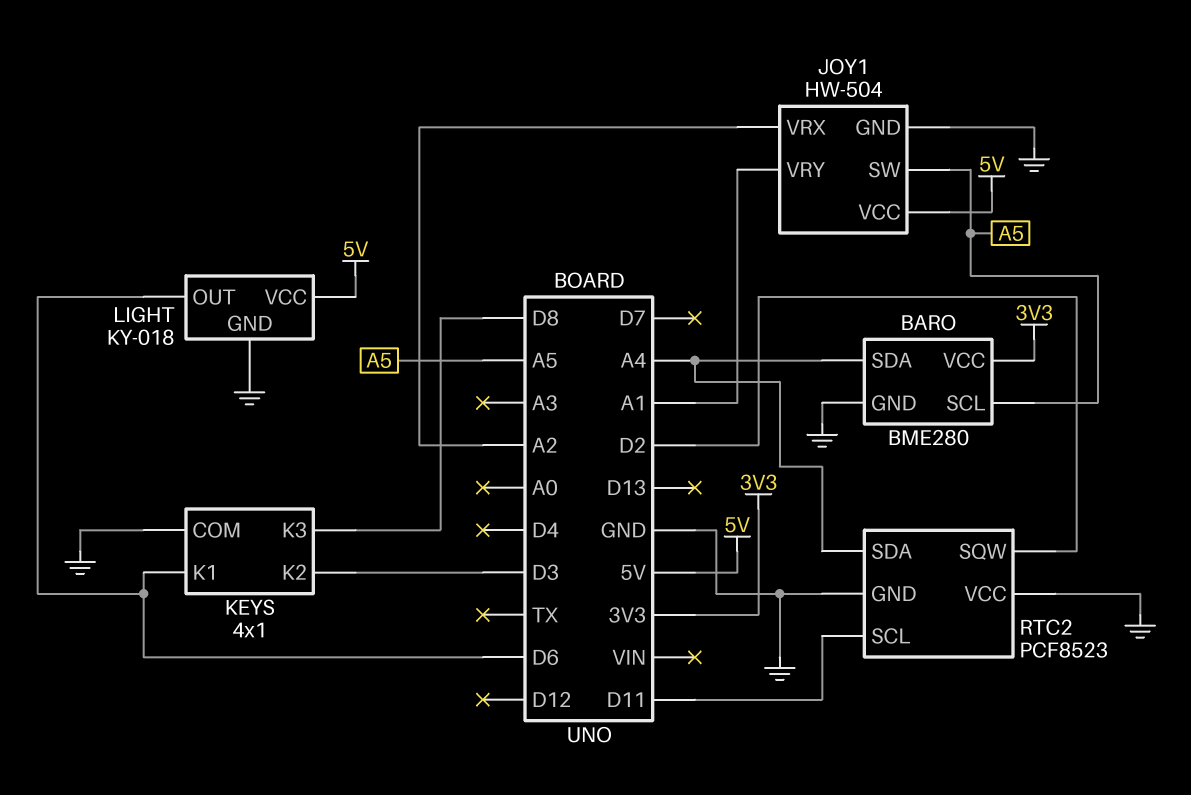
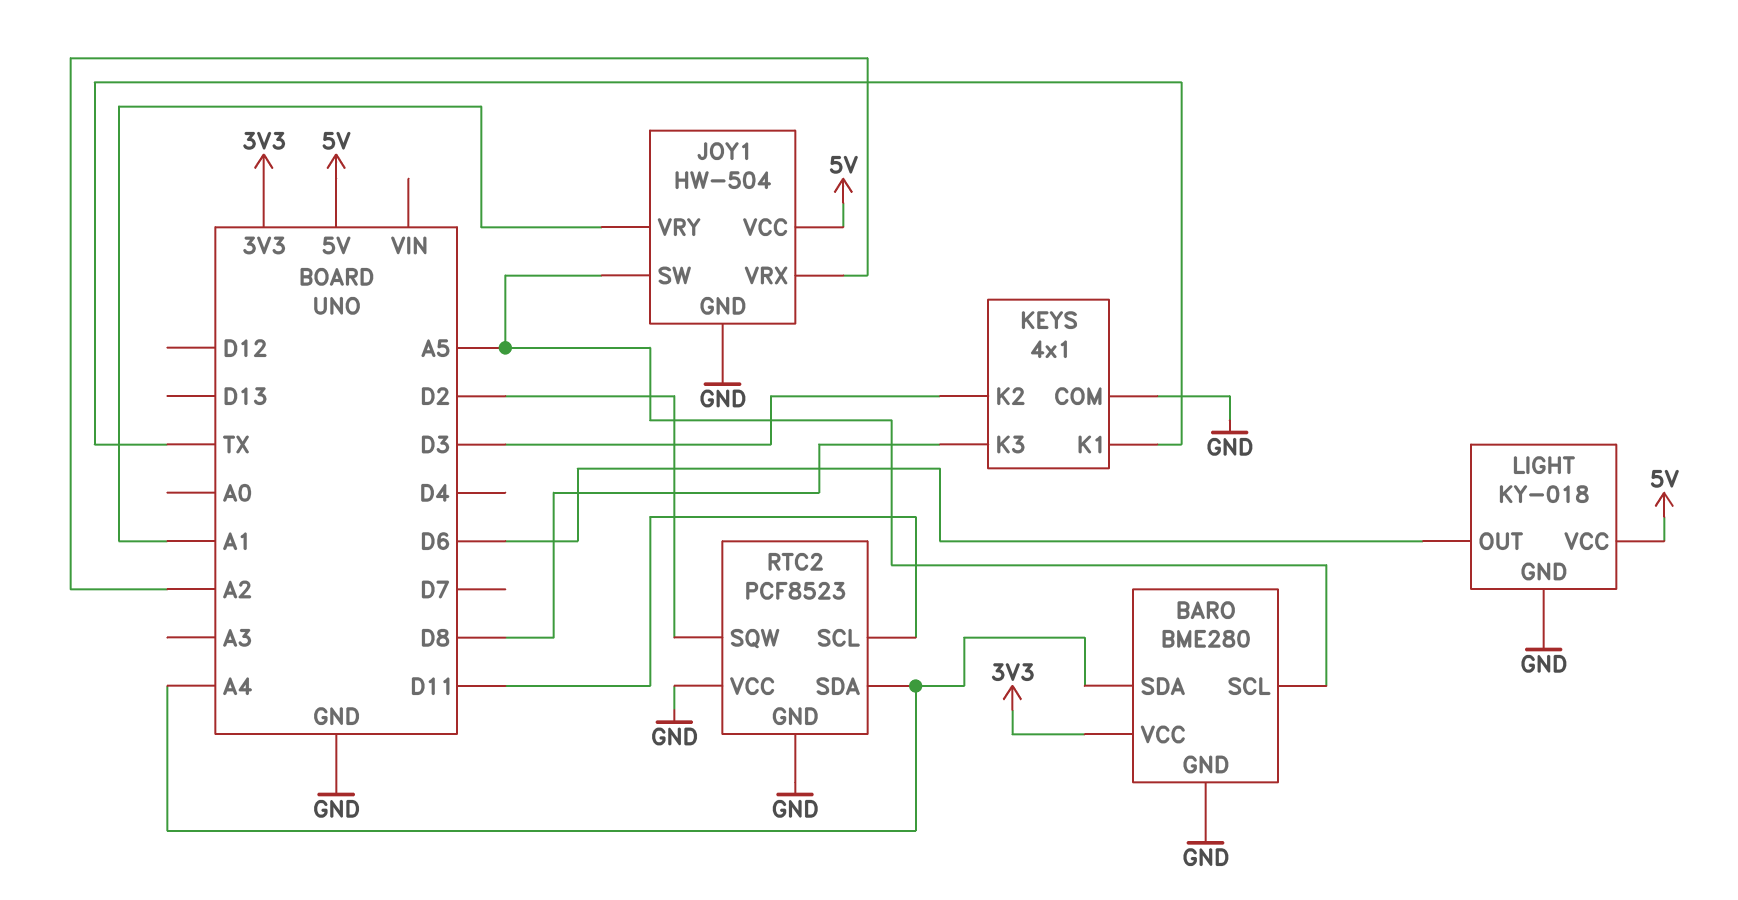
KEYS pin K1: D6 -> TX

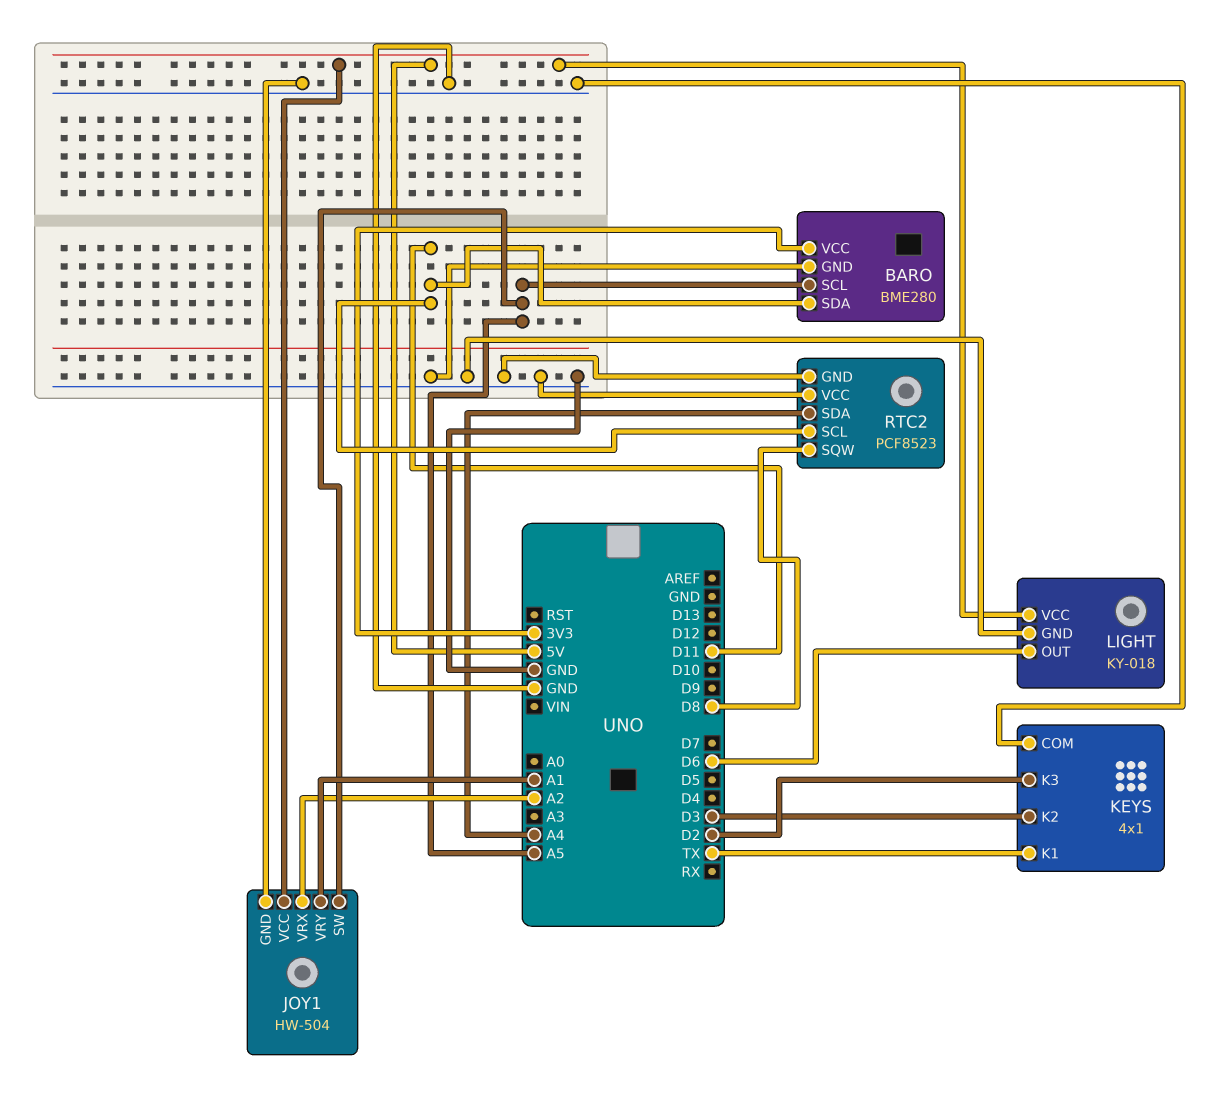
BARO pin SDA: A4 -> D11
KEYS pin K3: D8 -> D2
RTC2 pin SQW: D2 -> D8

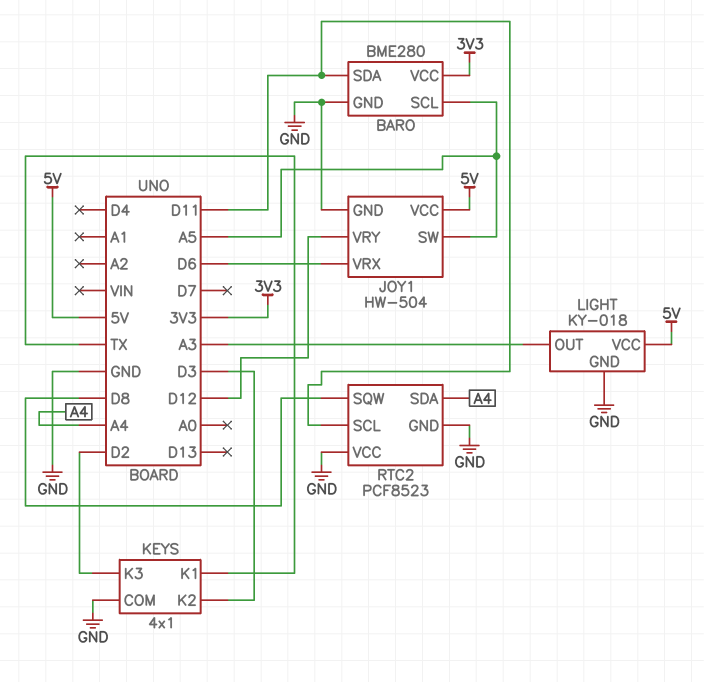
JOY1 pin VRX: A2 -> D6
JOY1 pin VRY: A1 -> D12
LIGHT pin OUT: D6 -> A3

